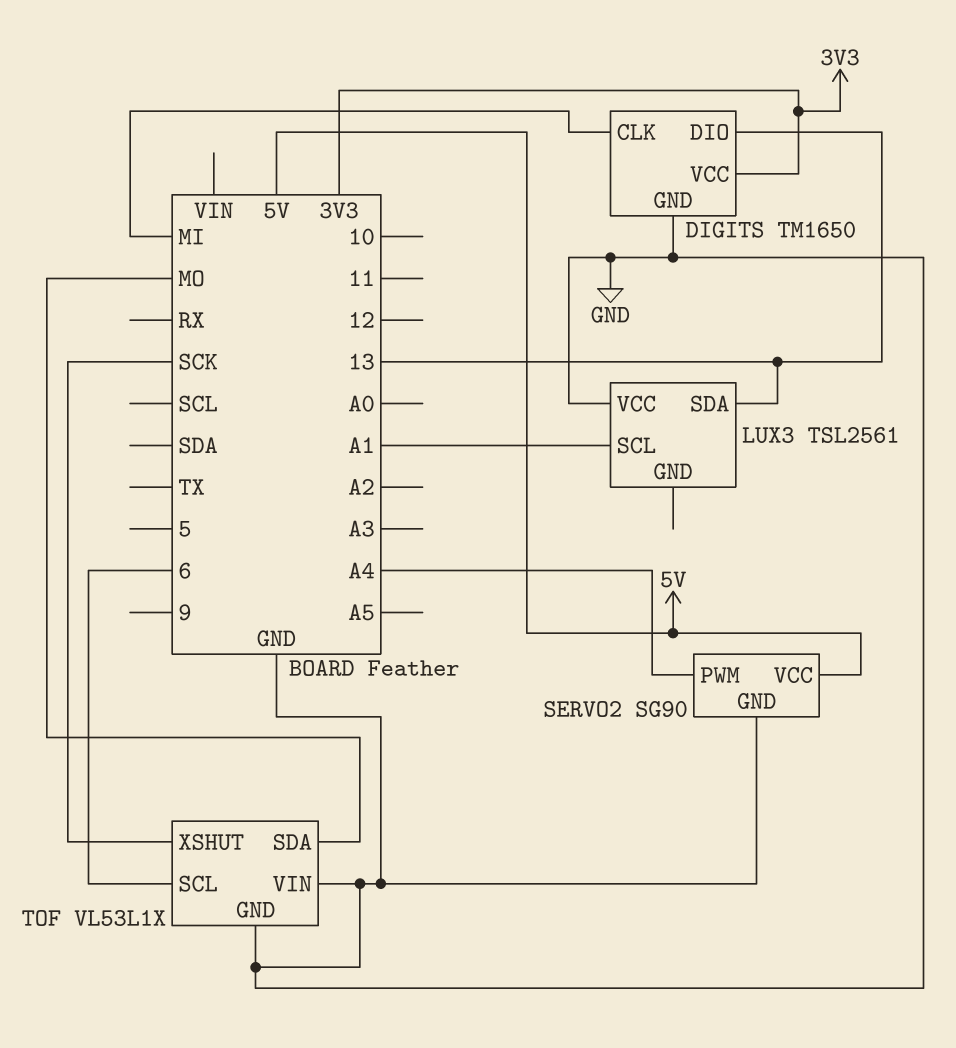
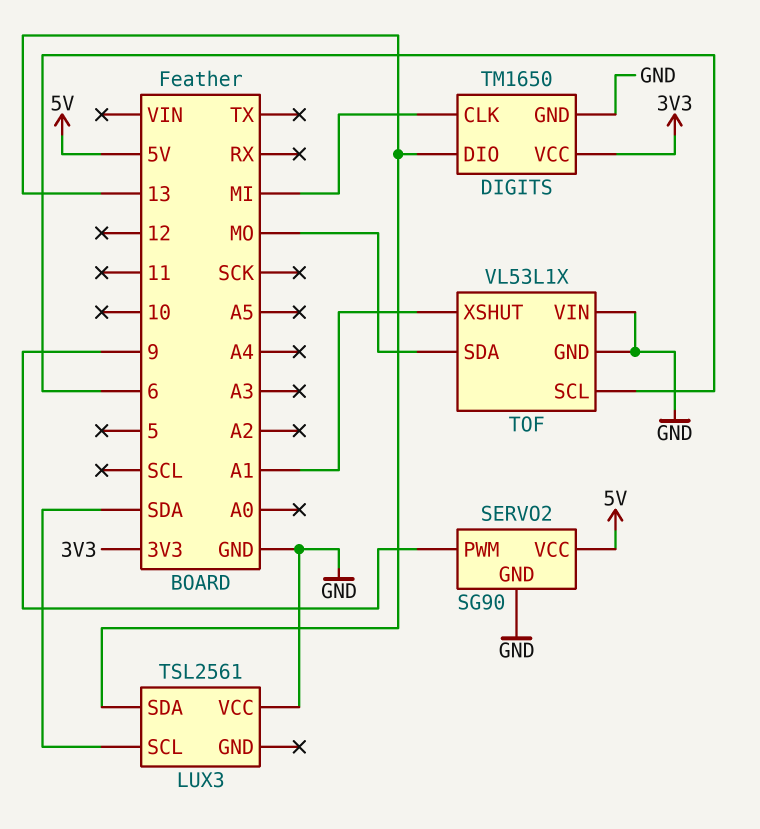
LUX3 pin SCL: A1 -> SDA
SERVO2 pin PWM: A4 -> 9
TOF pin XSHUT: SCK -> A1

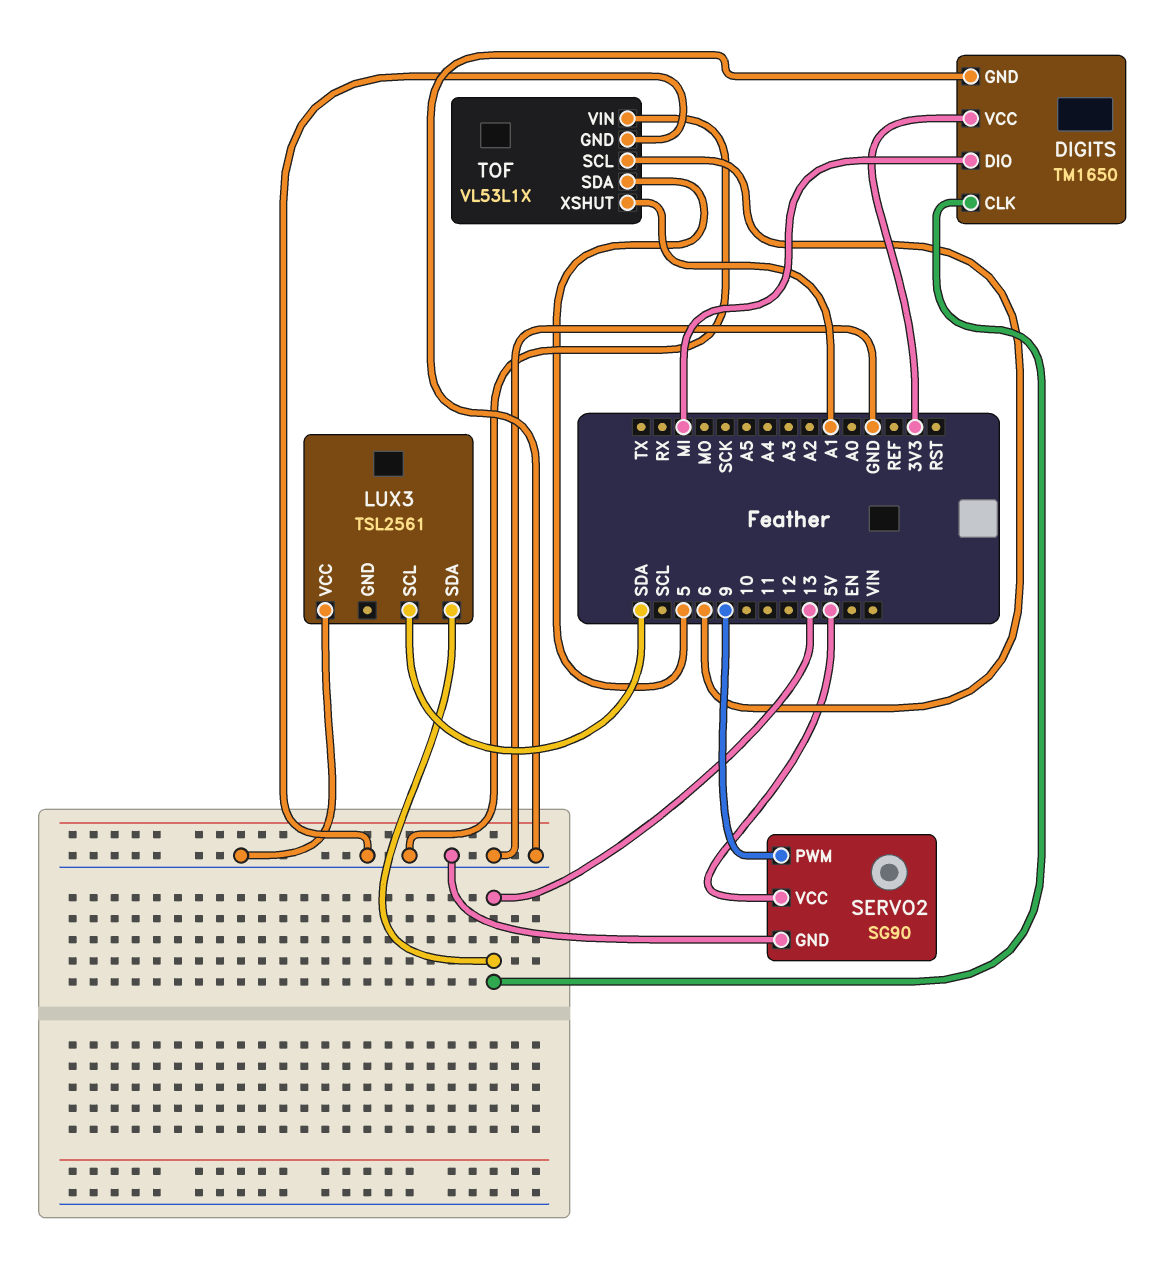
DIGITS pin CLK: MI -> 13
DIGITS pin DIO: 13 -> MI
TOF pin SDA: MO -> 5

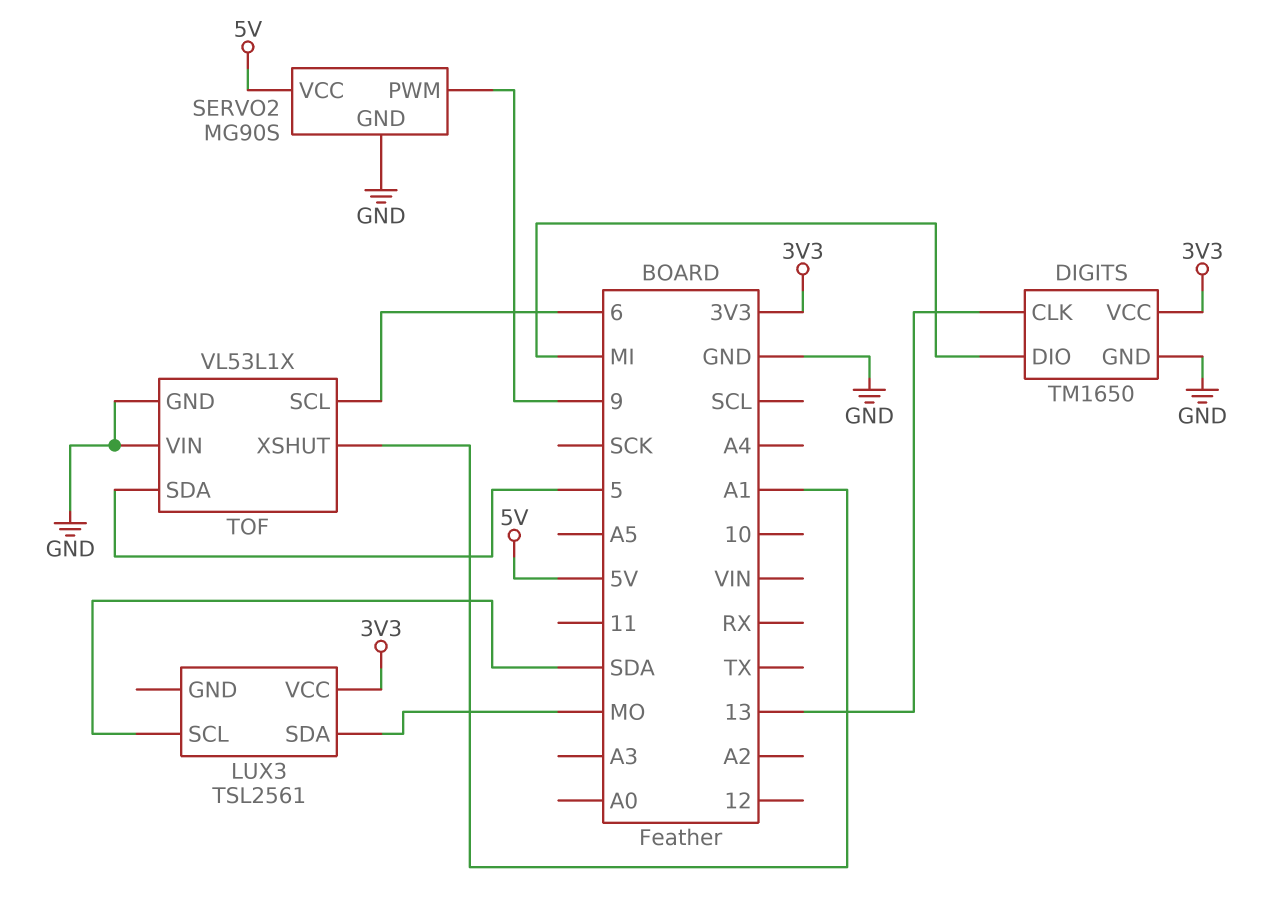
LUX3 pin SDA: 13 -> MO
LUX3 pin VCC: GND -> 3V3
SERVO2: SG90 -> MG90S

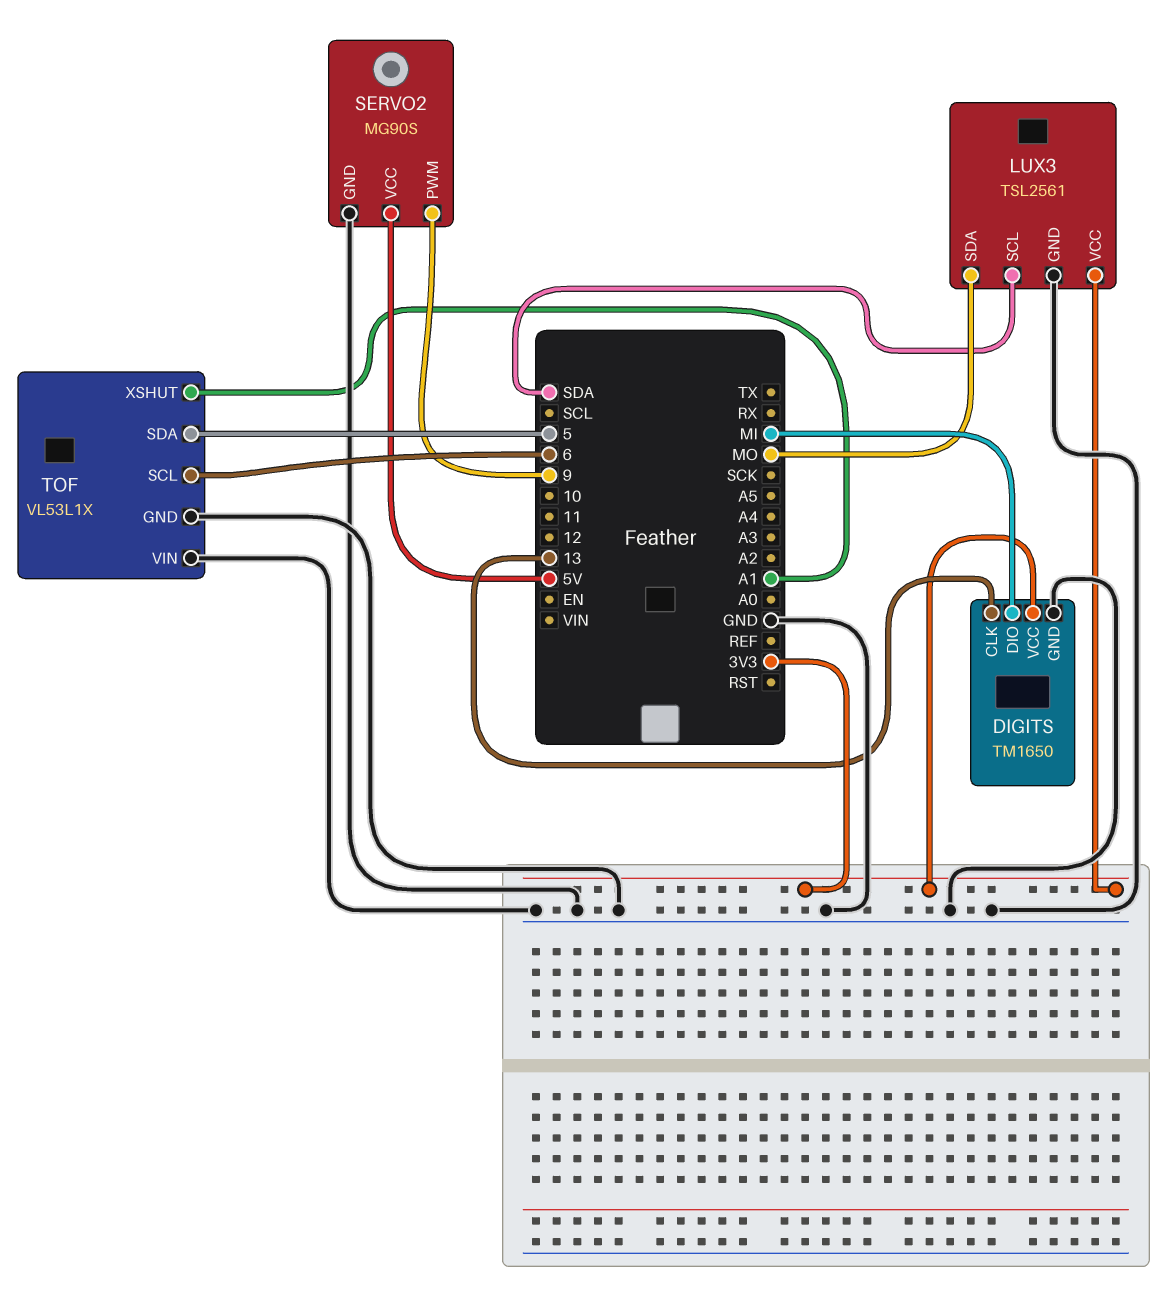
LUX3 pin GND: none -> GND

